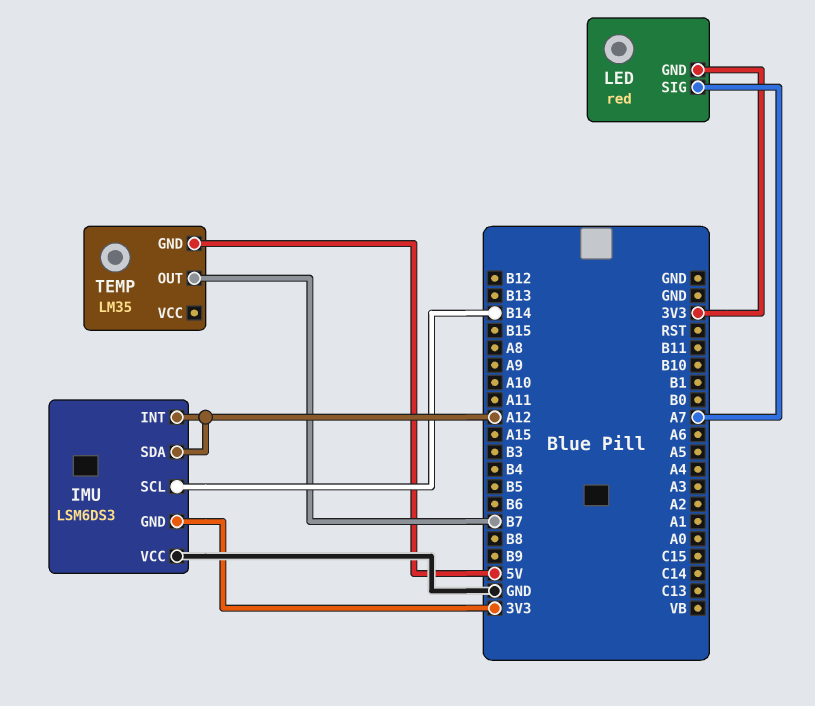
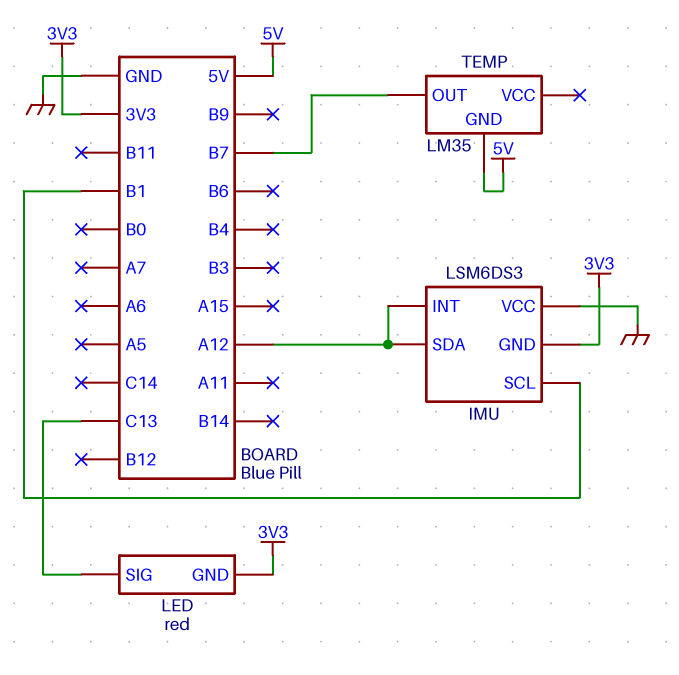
IMU pin SCL: B14 -> B1
LED pin SIG: A7 -> C13

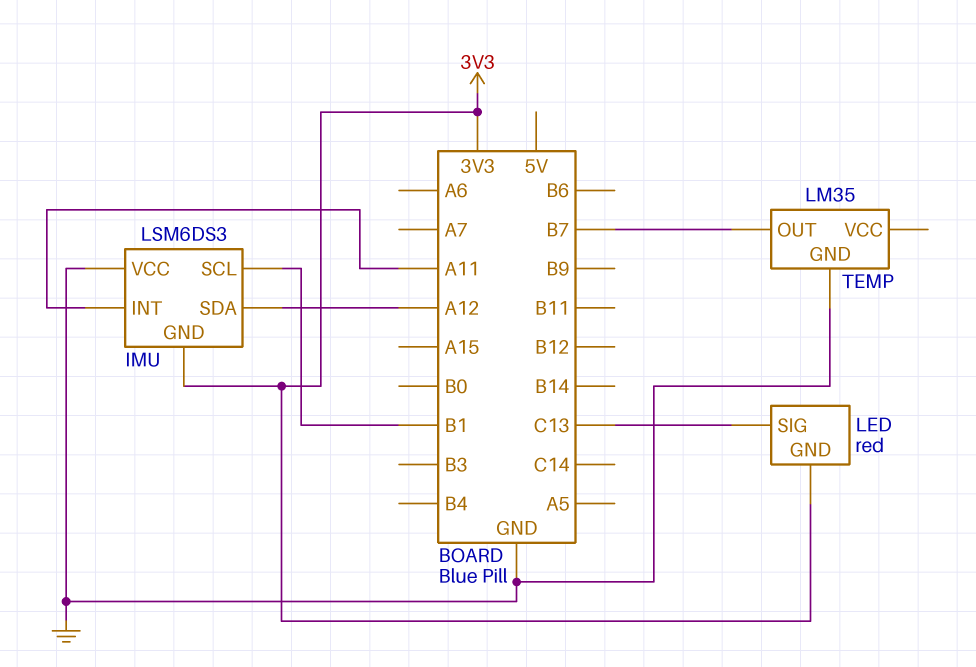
IMU pin INT: A12 -> A11
TEMP pin GND: 5V -> GND

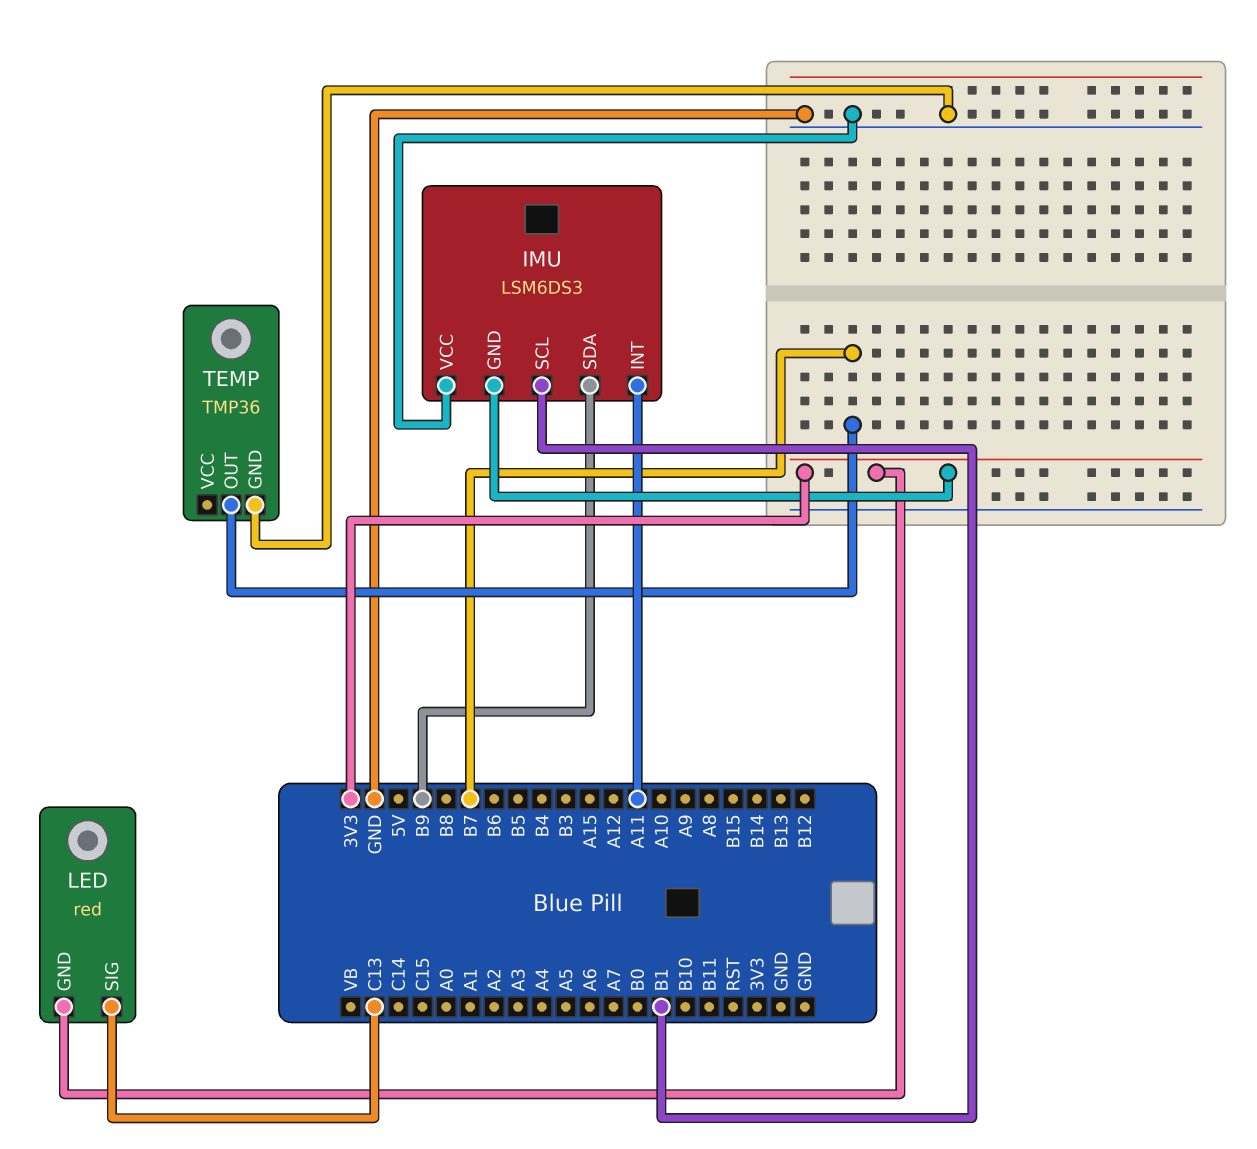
IMU pin SDA: A12 -> B9
TEMP: LM35 -> TMP36

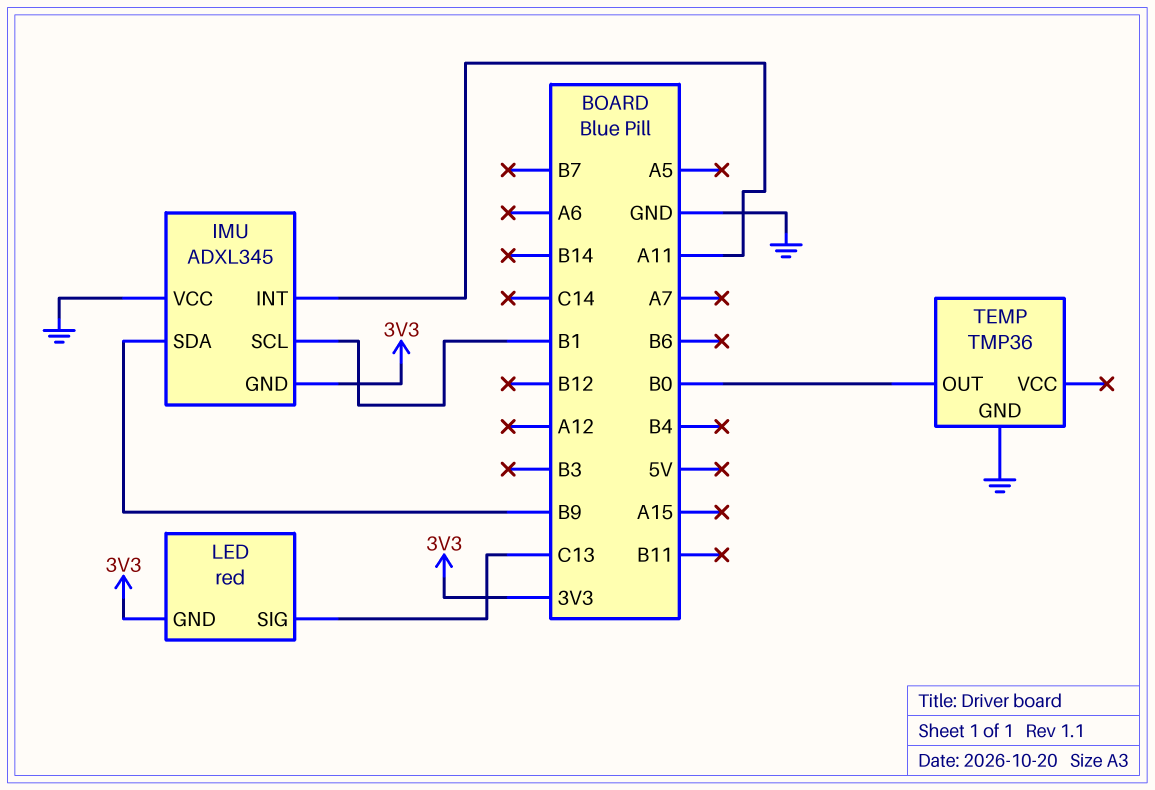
IMU: LSM6DS3 -> ADXL345
TEMP pin OUT: B7 -> B0

